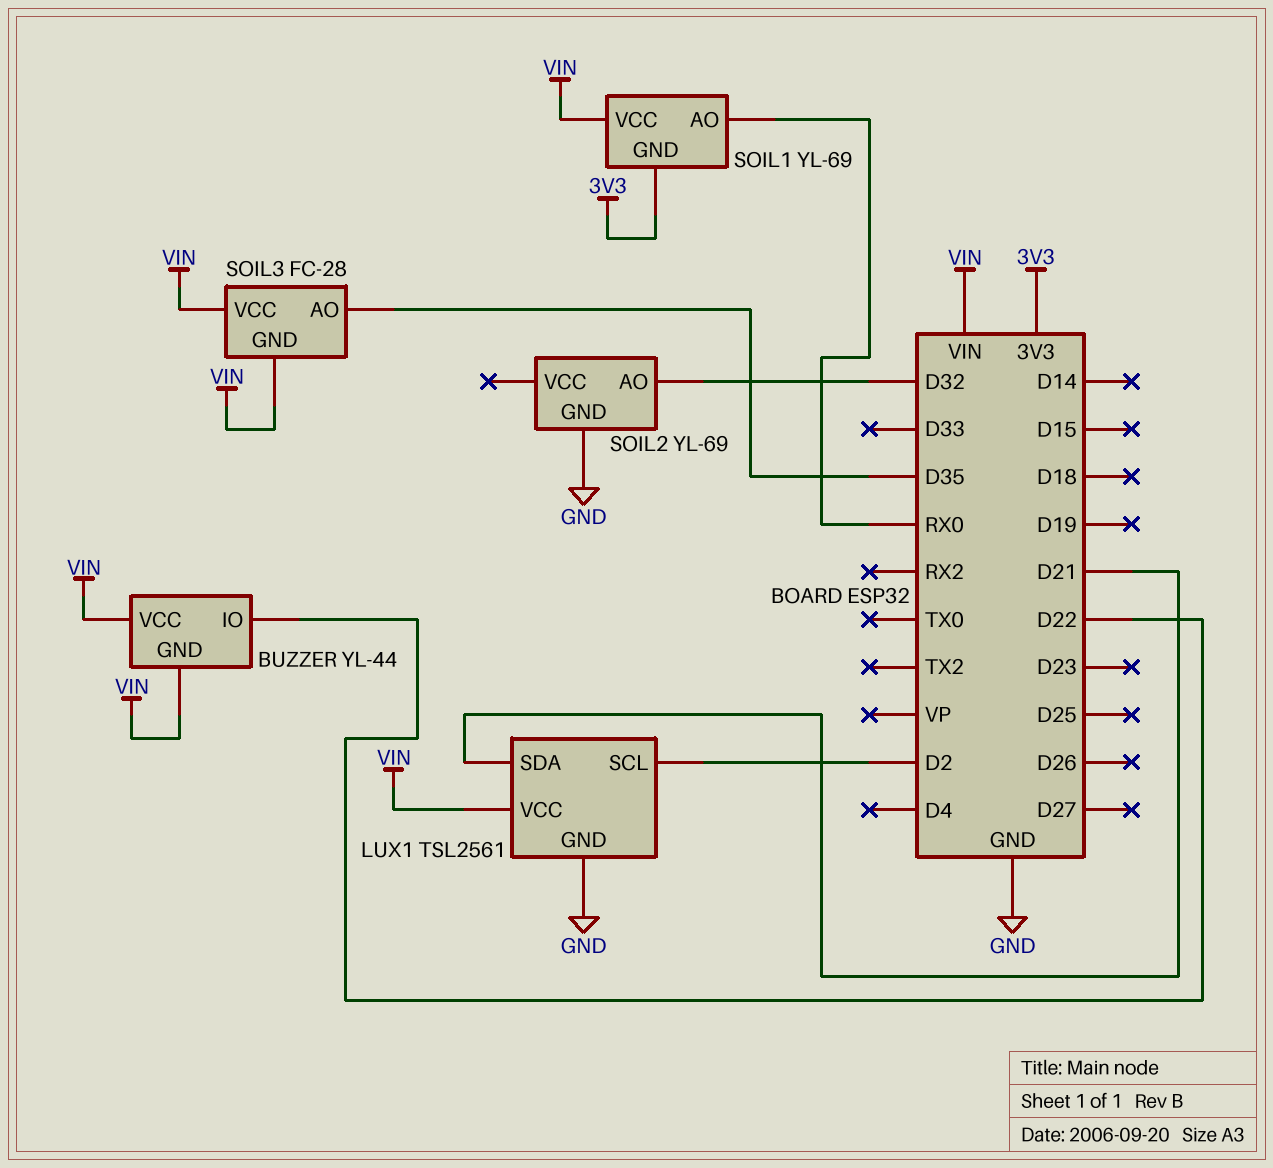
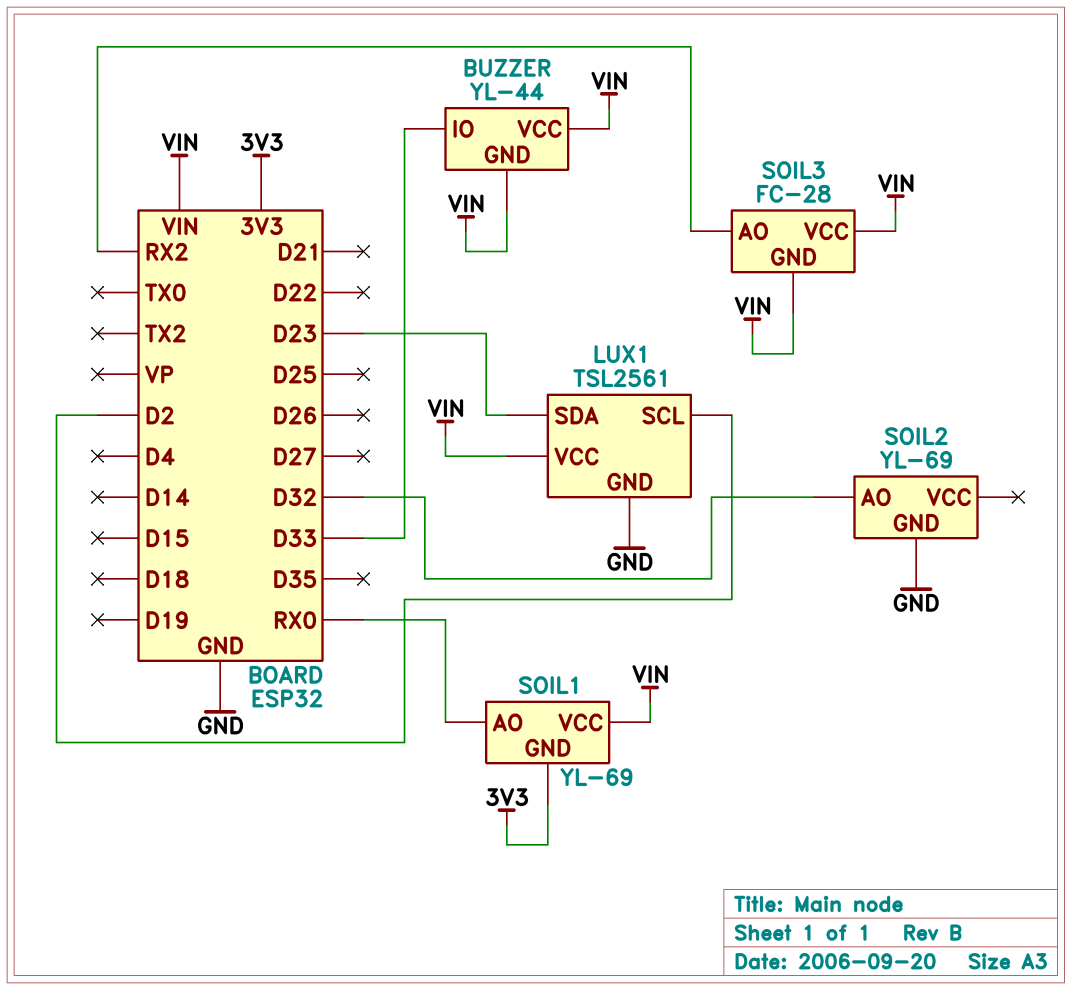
BUZZER pin IO: D22 -> D33
LUX1 pin SDA: D21 -> D23
SOIL3 pin AO: D35 -> RX2

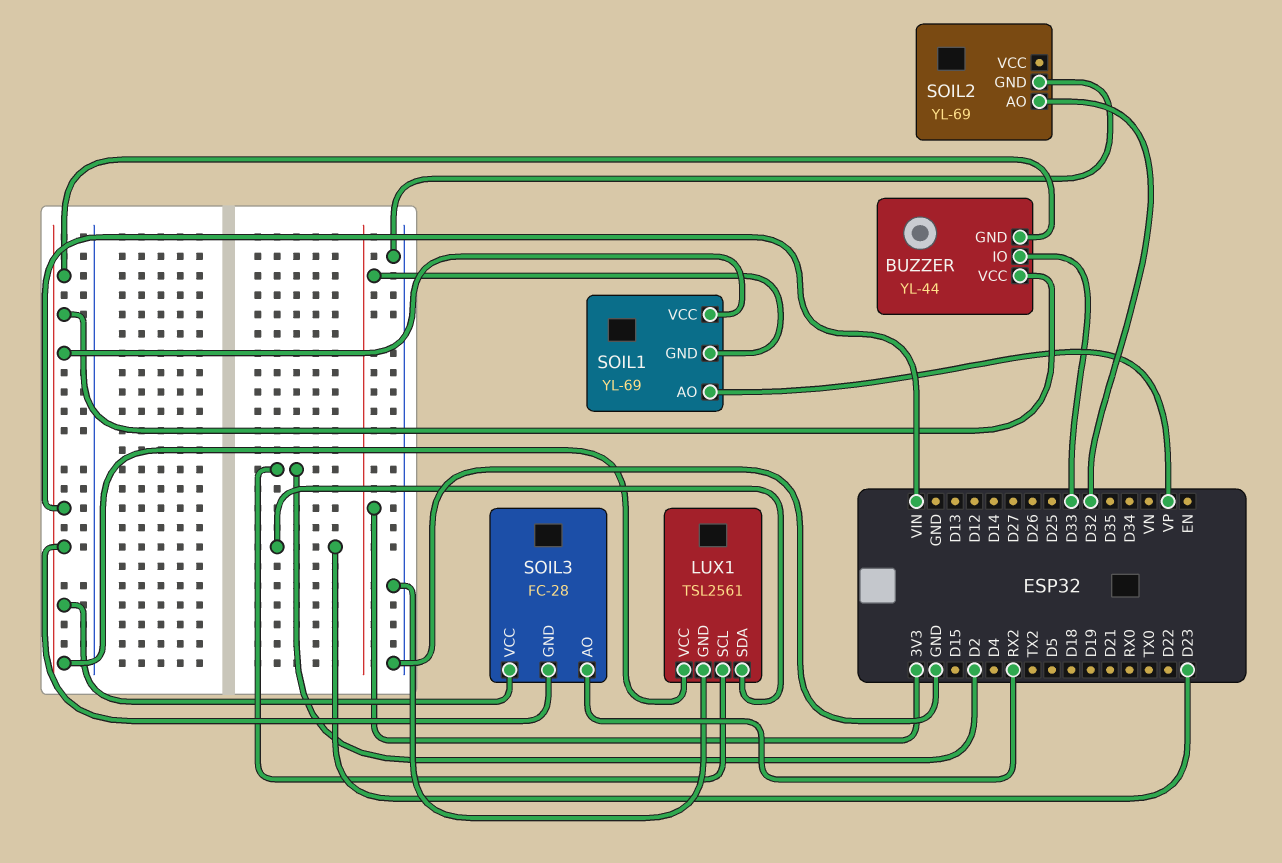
SOIL1 pin AO: RX0 -> VP

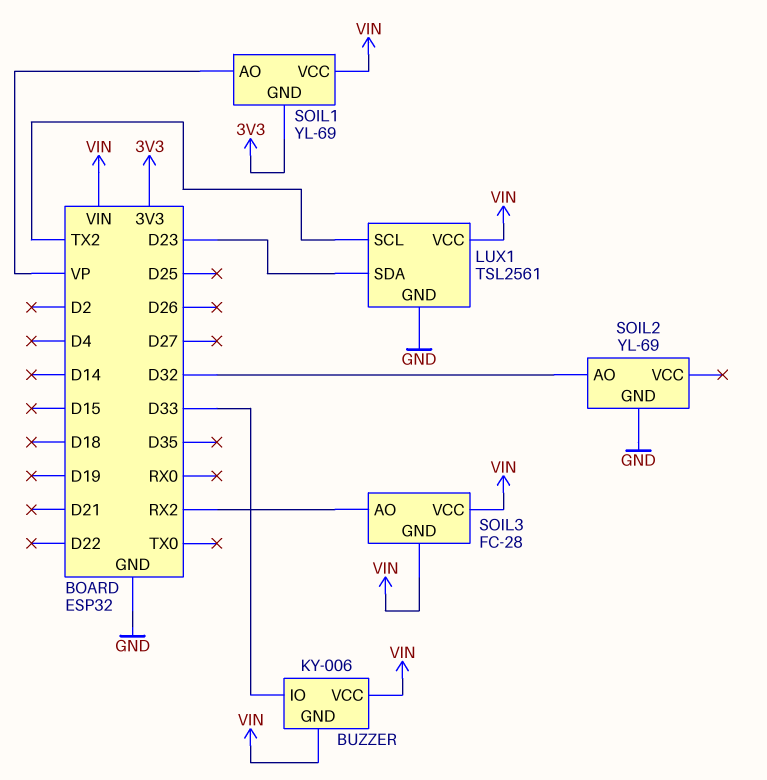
BUZZER: YL-44 -> KY-006
LUX1 pin SCL: D2 -> TX2

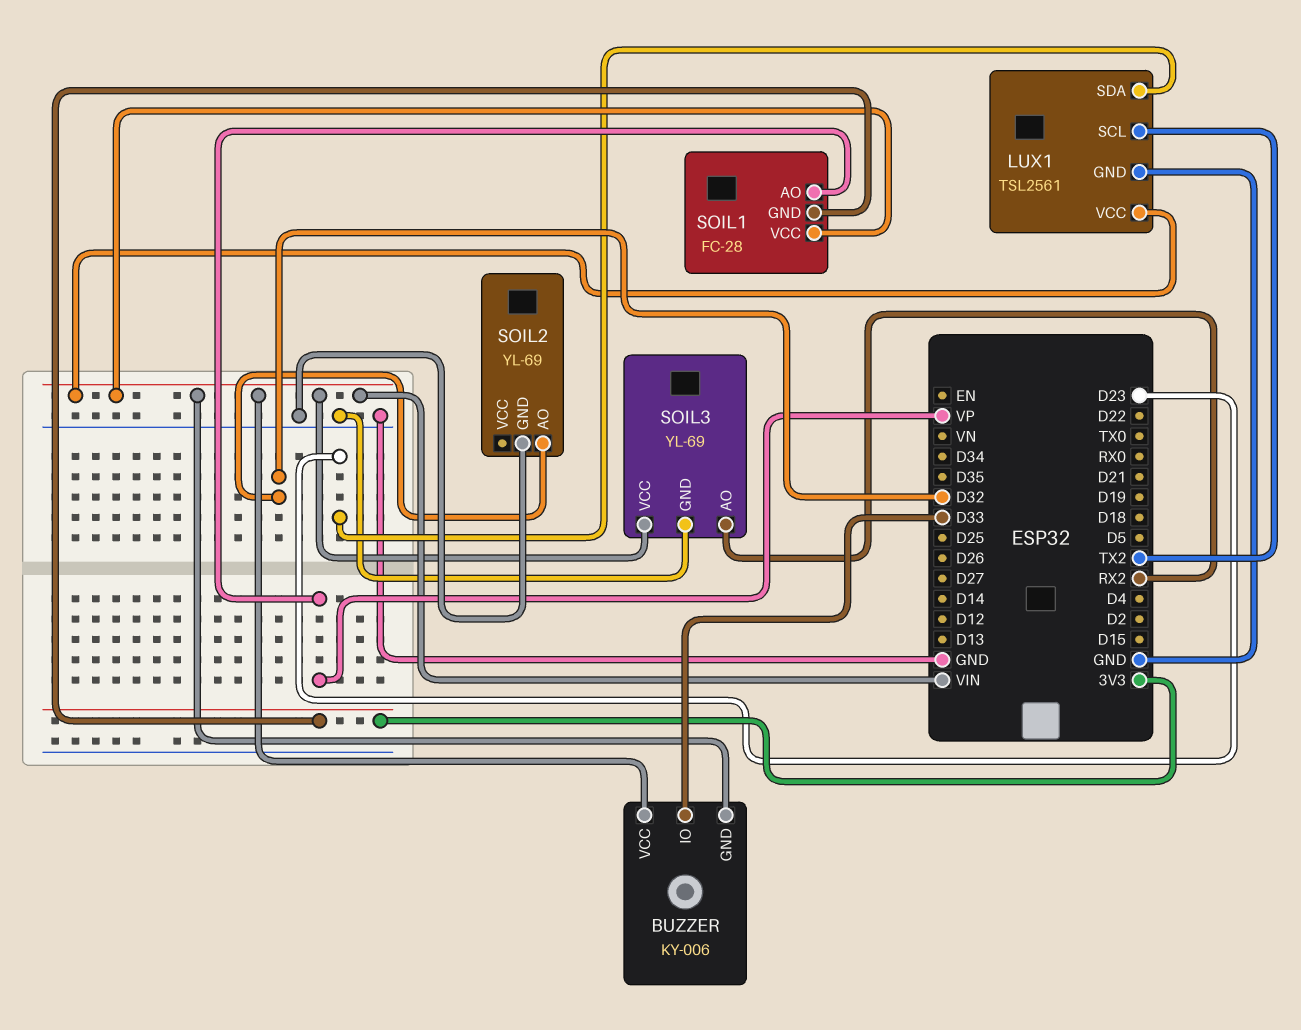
SOIL1: YL-69 -> FC-28
SOIL3: FC-28 -> YL-69
SOIL3 pin GND: VIN -> GND

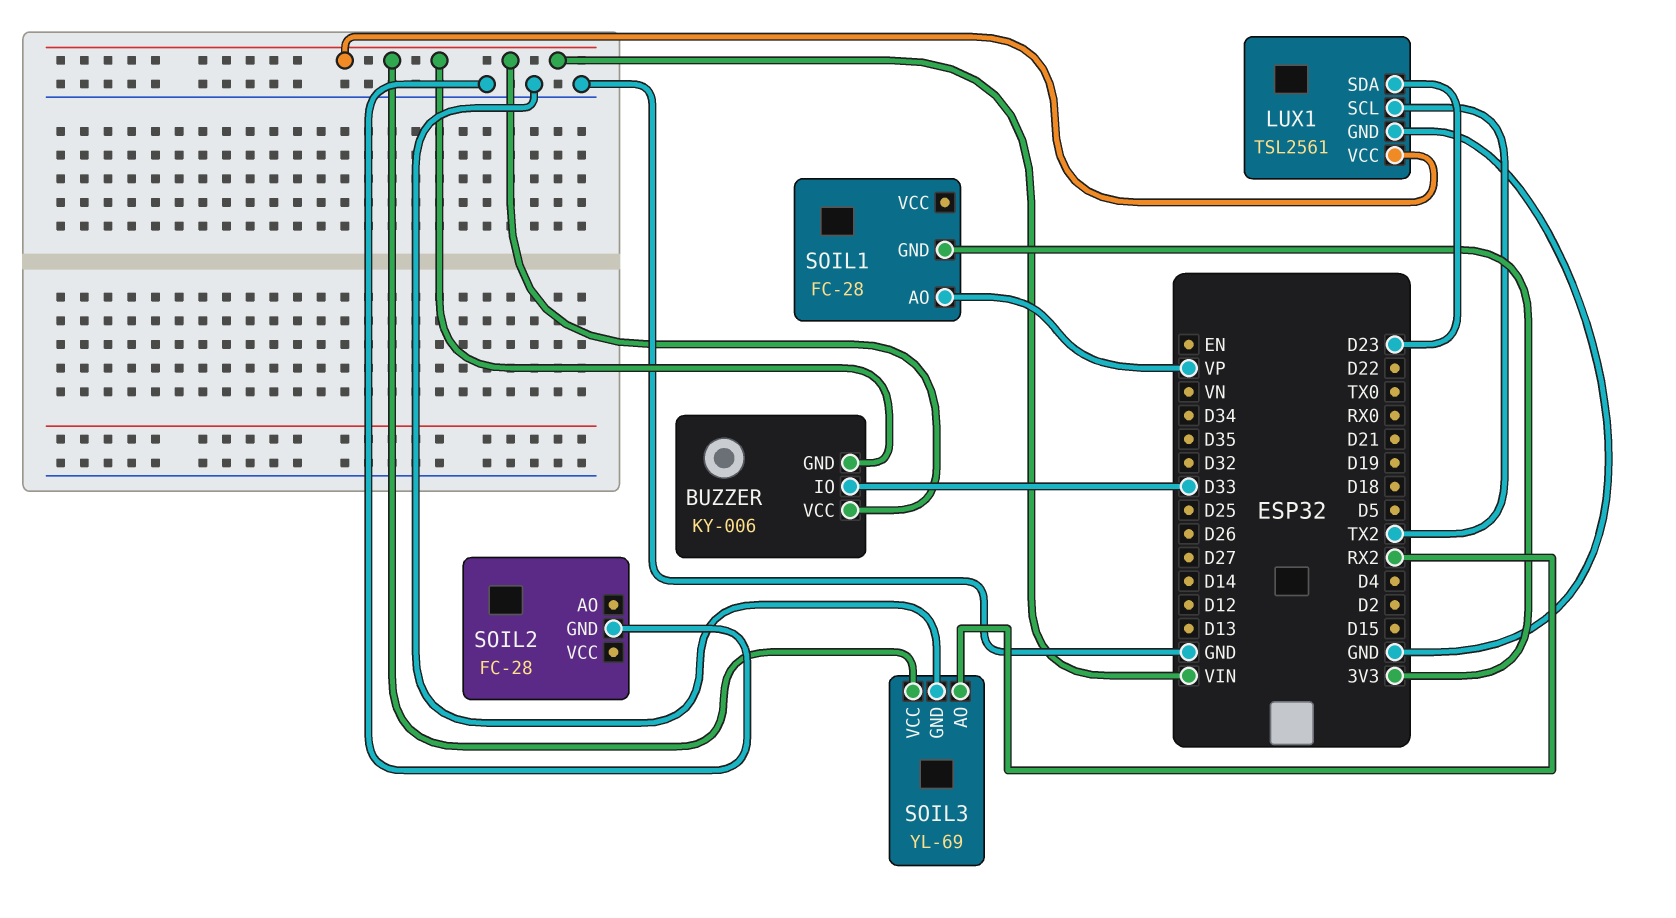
SOIL1 pin VCC: VIN -> none
SOIL2: YL-69 -> FC-28
SOIL2 pin AO: D32 -> none

